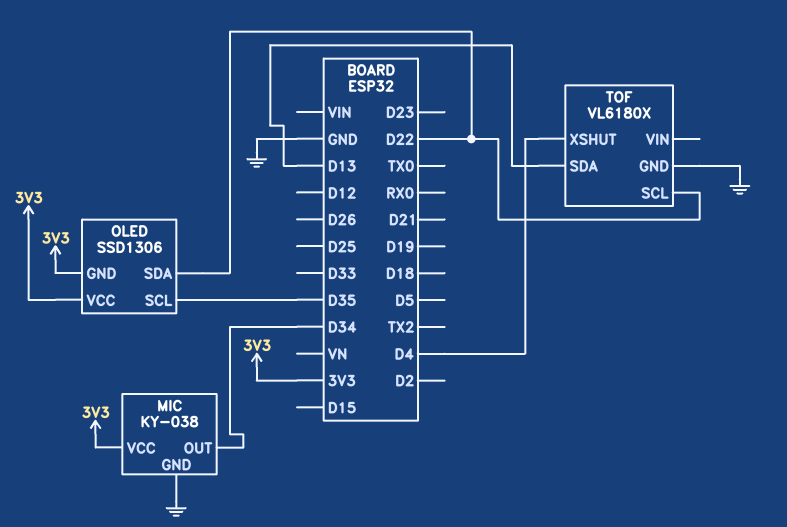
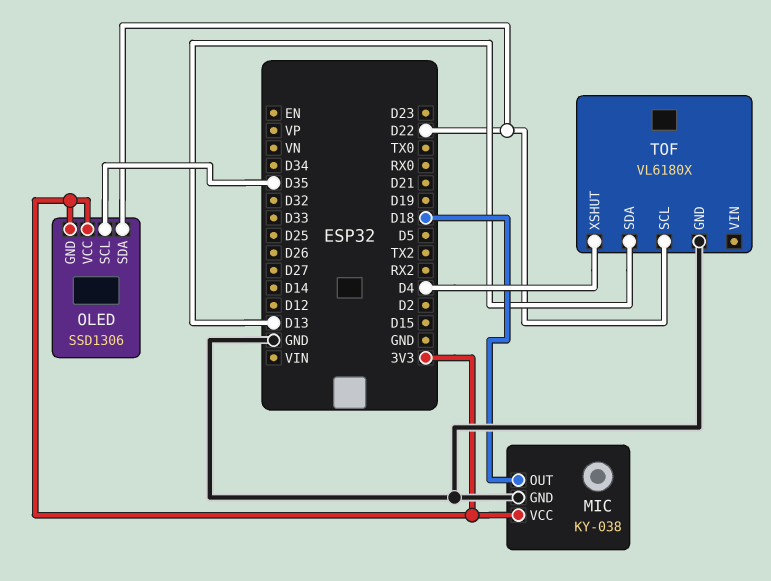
MIC pin OUT: D34 -> D18

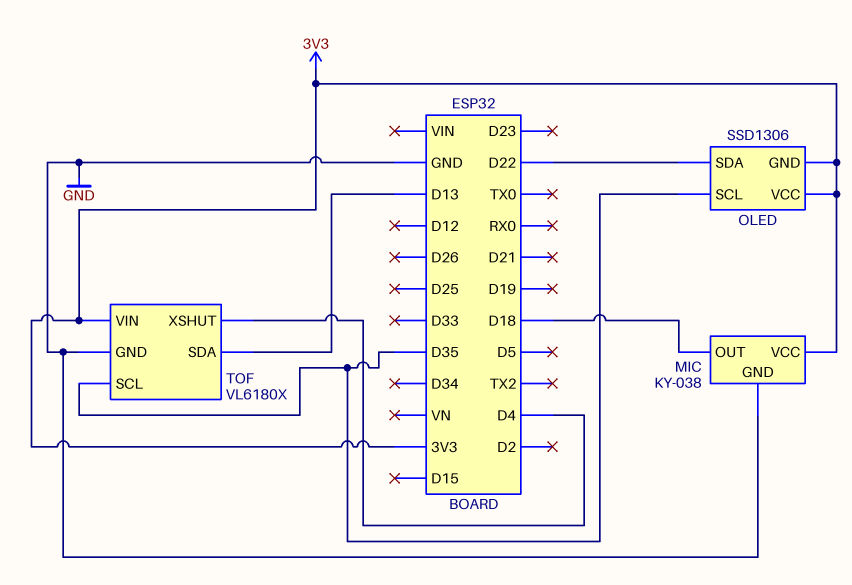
TOF pin SCL: D22 -> D35
TOF pin VIN: none -> 3V3

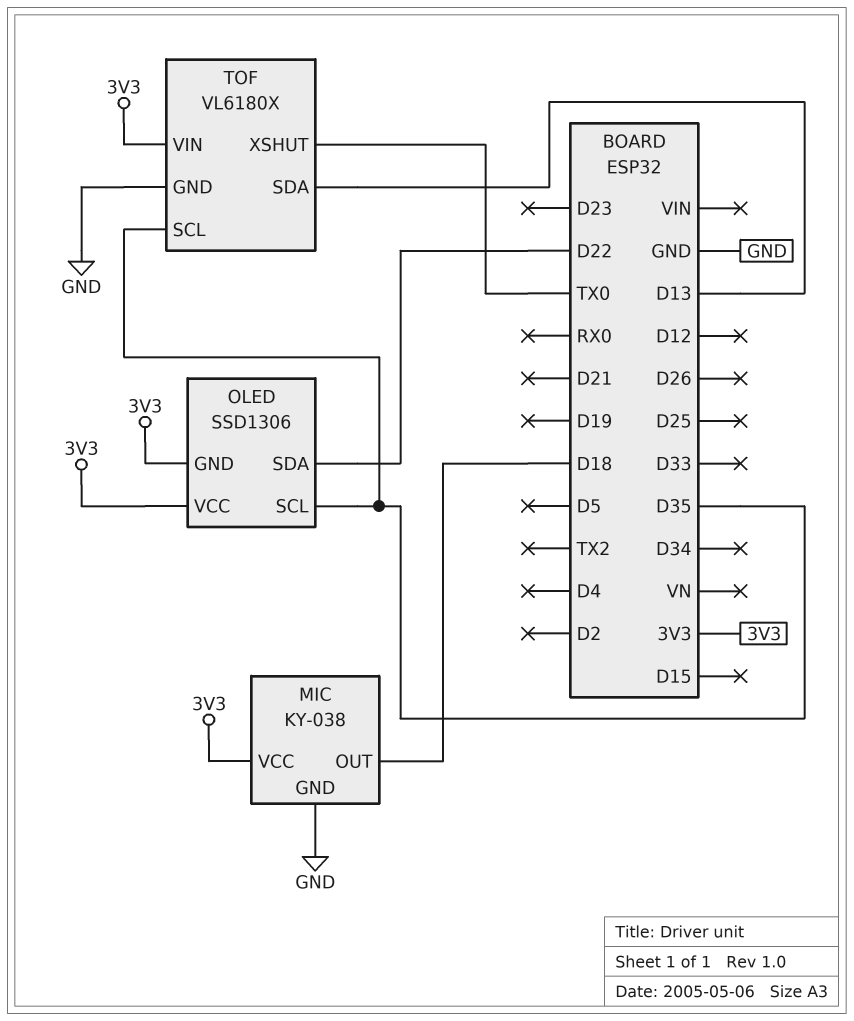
TOF pin XSHUT: D4 -> TX0

